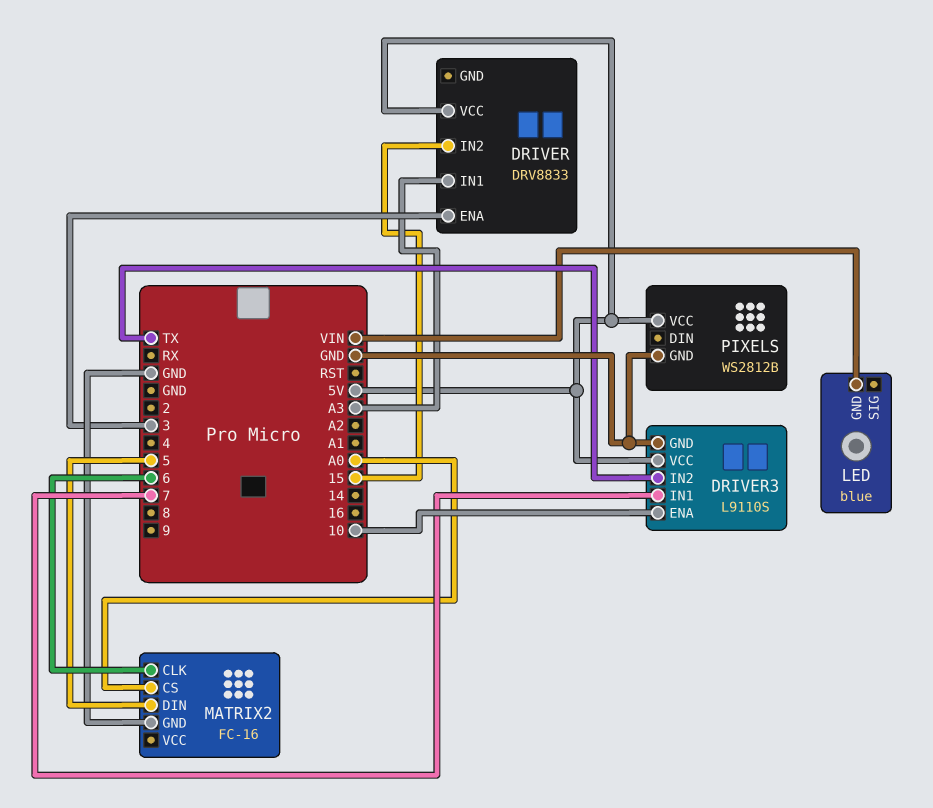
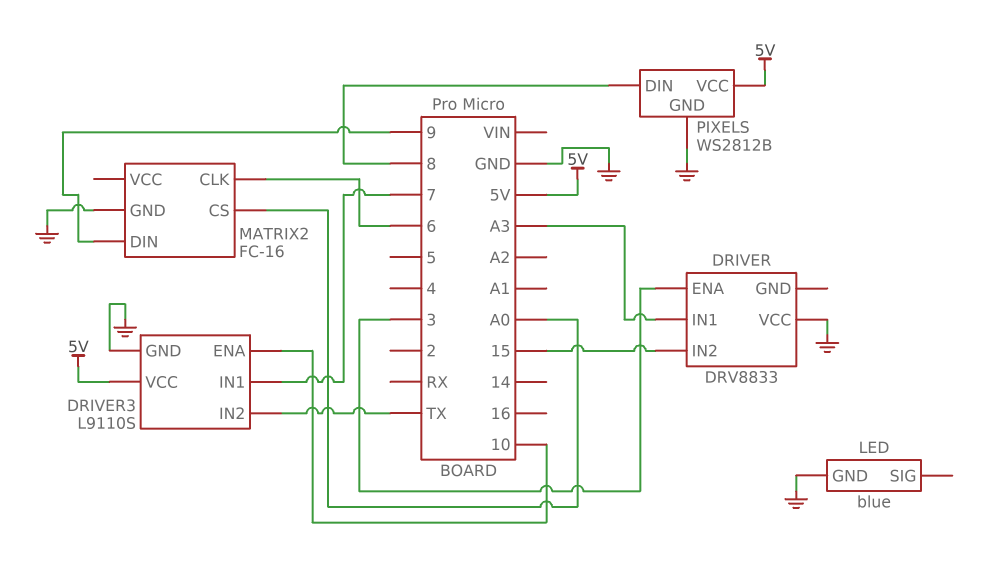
DRIVER pin VCC: 5V -> GND
LED pin GND: VIN -> GND
MATRIX2 pin DIN: 5 -> 9
PIXELS pin DIN: none -> 8

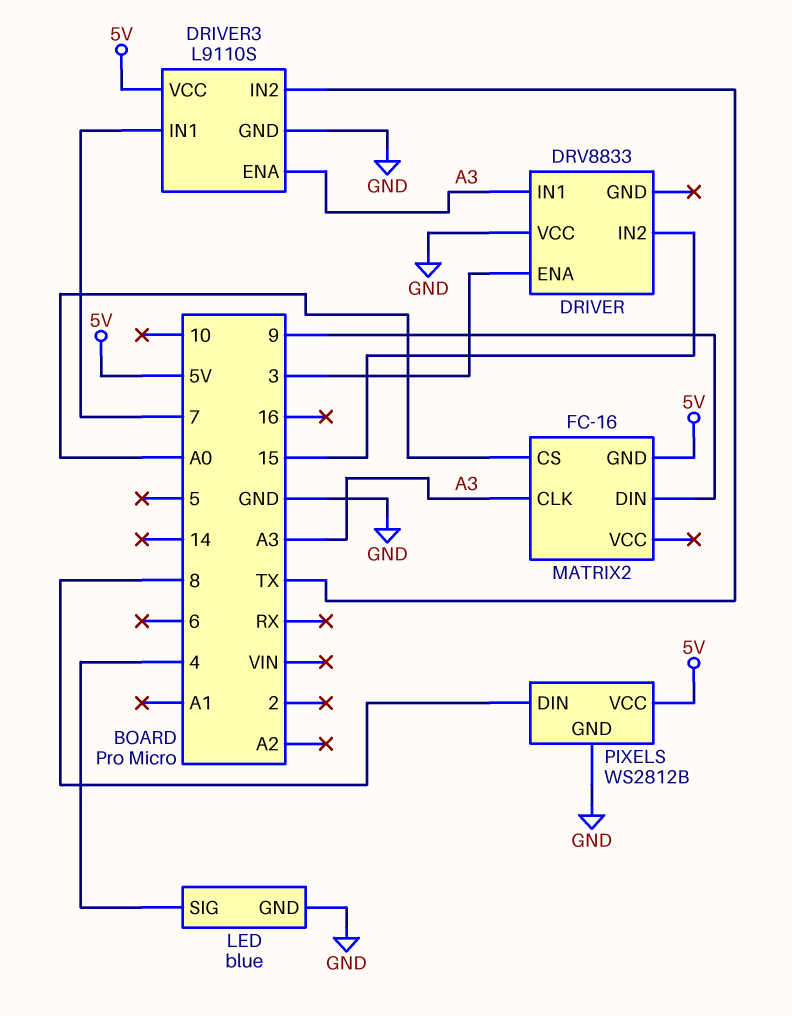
DRIVER3 pin ENA: 10 -> A3
LED pin SIG: none -> 4
MATRIX2 pin CLK: 6 -> A3
MATRIX2 pin GND: GND -> 5V

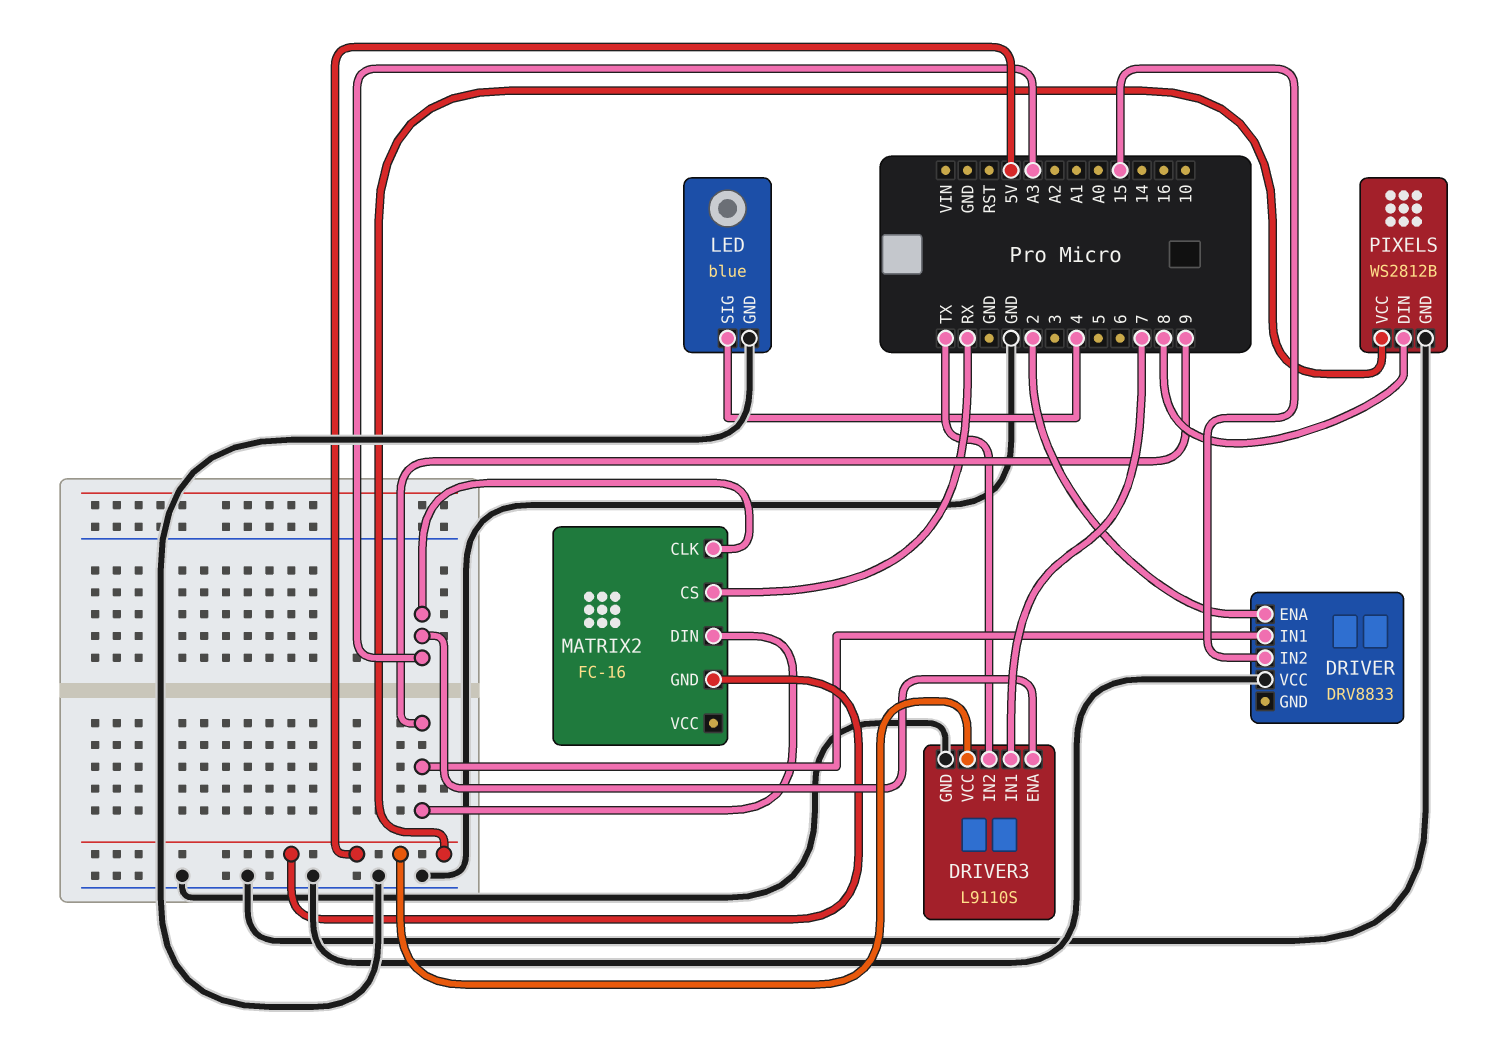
DRIVER pin ENA: 3 -> 2
DRIVER pin IN1: A3 -> 9
MATRIX2 pin CS: A0 -> RX

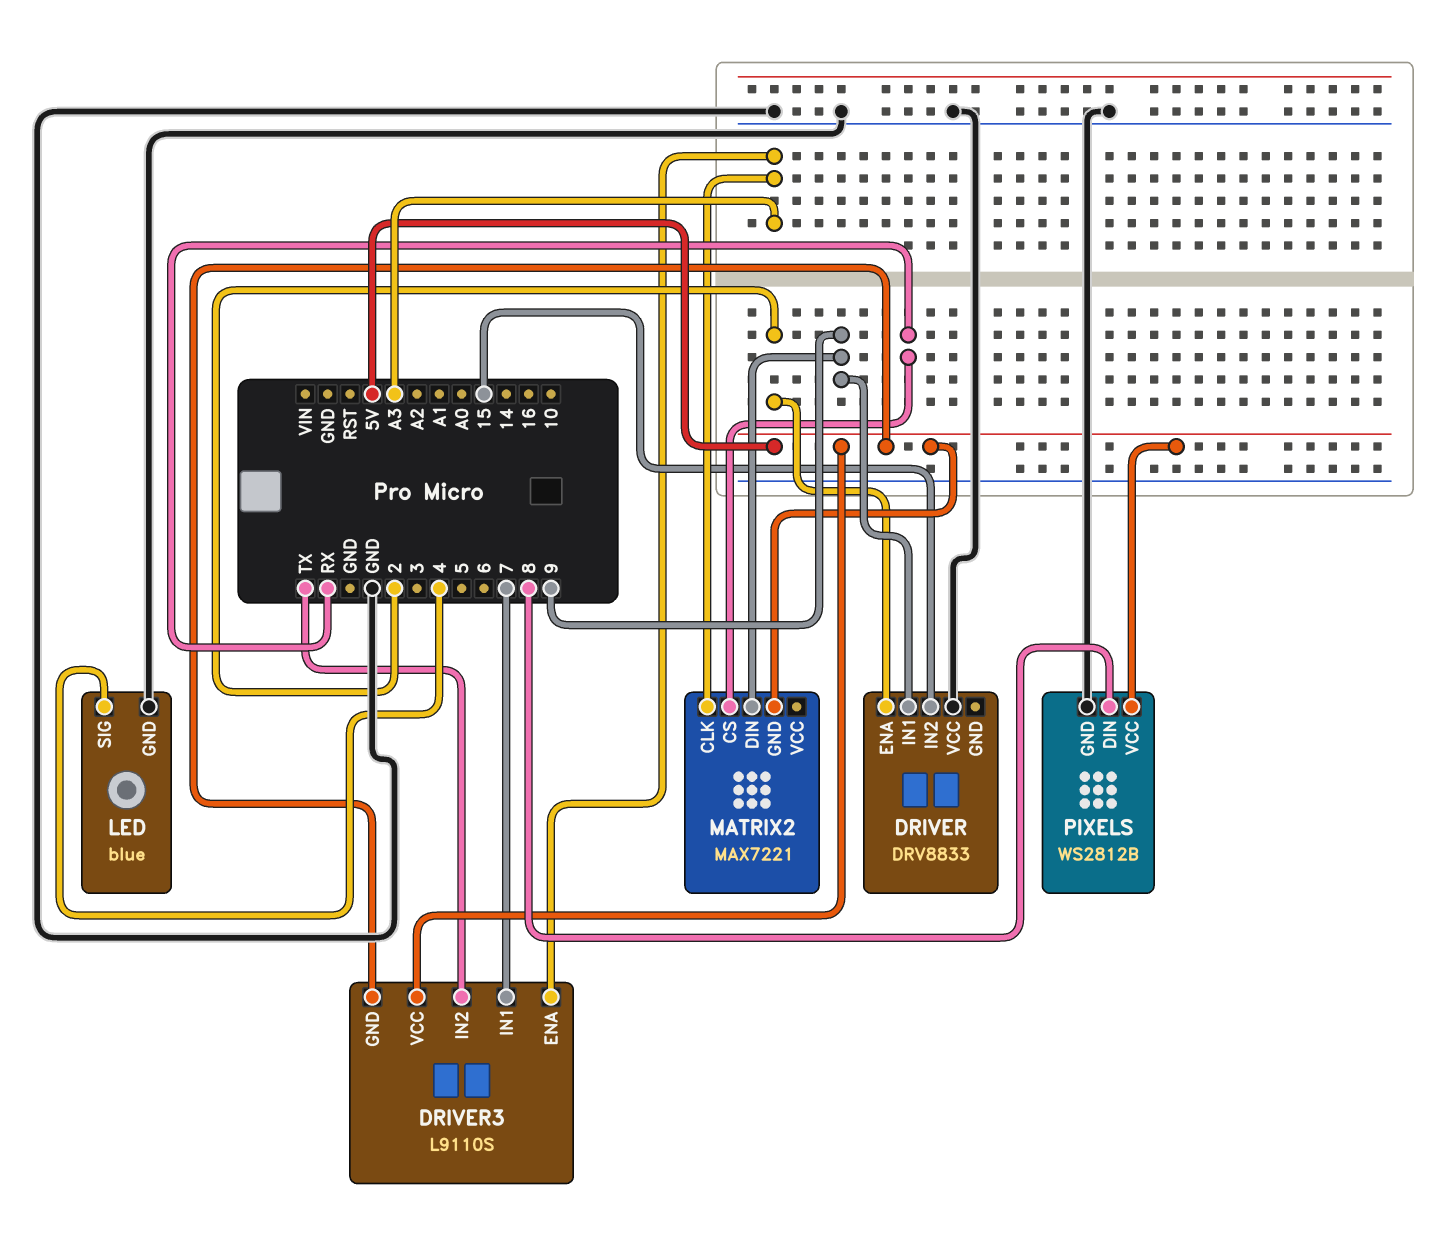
DRIVER3 pin GND: GND -> 5V
MATRIX2: FC-16 -> MAX7221

